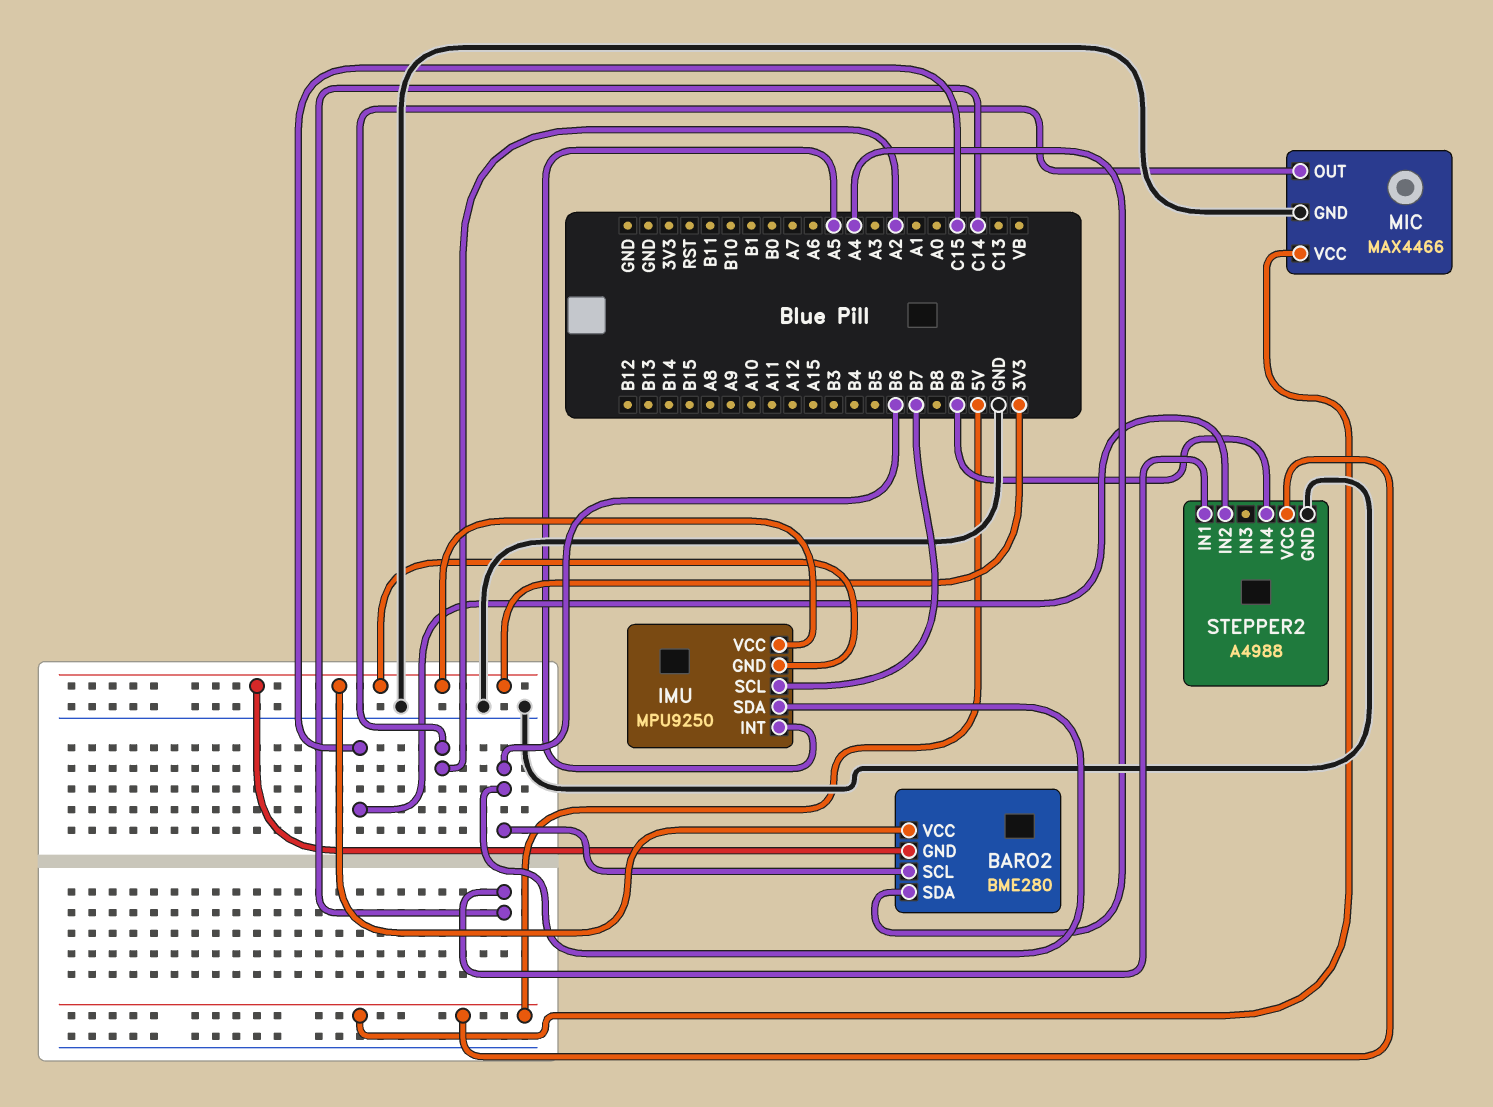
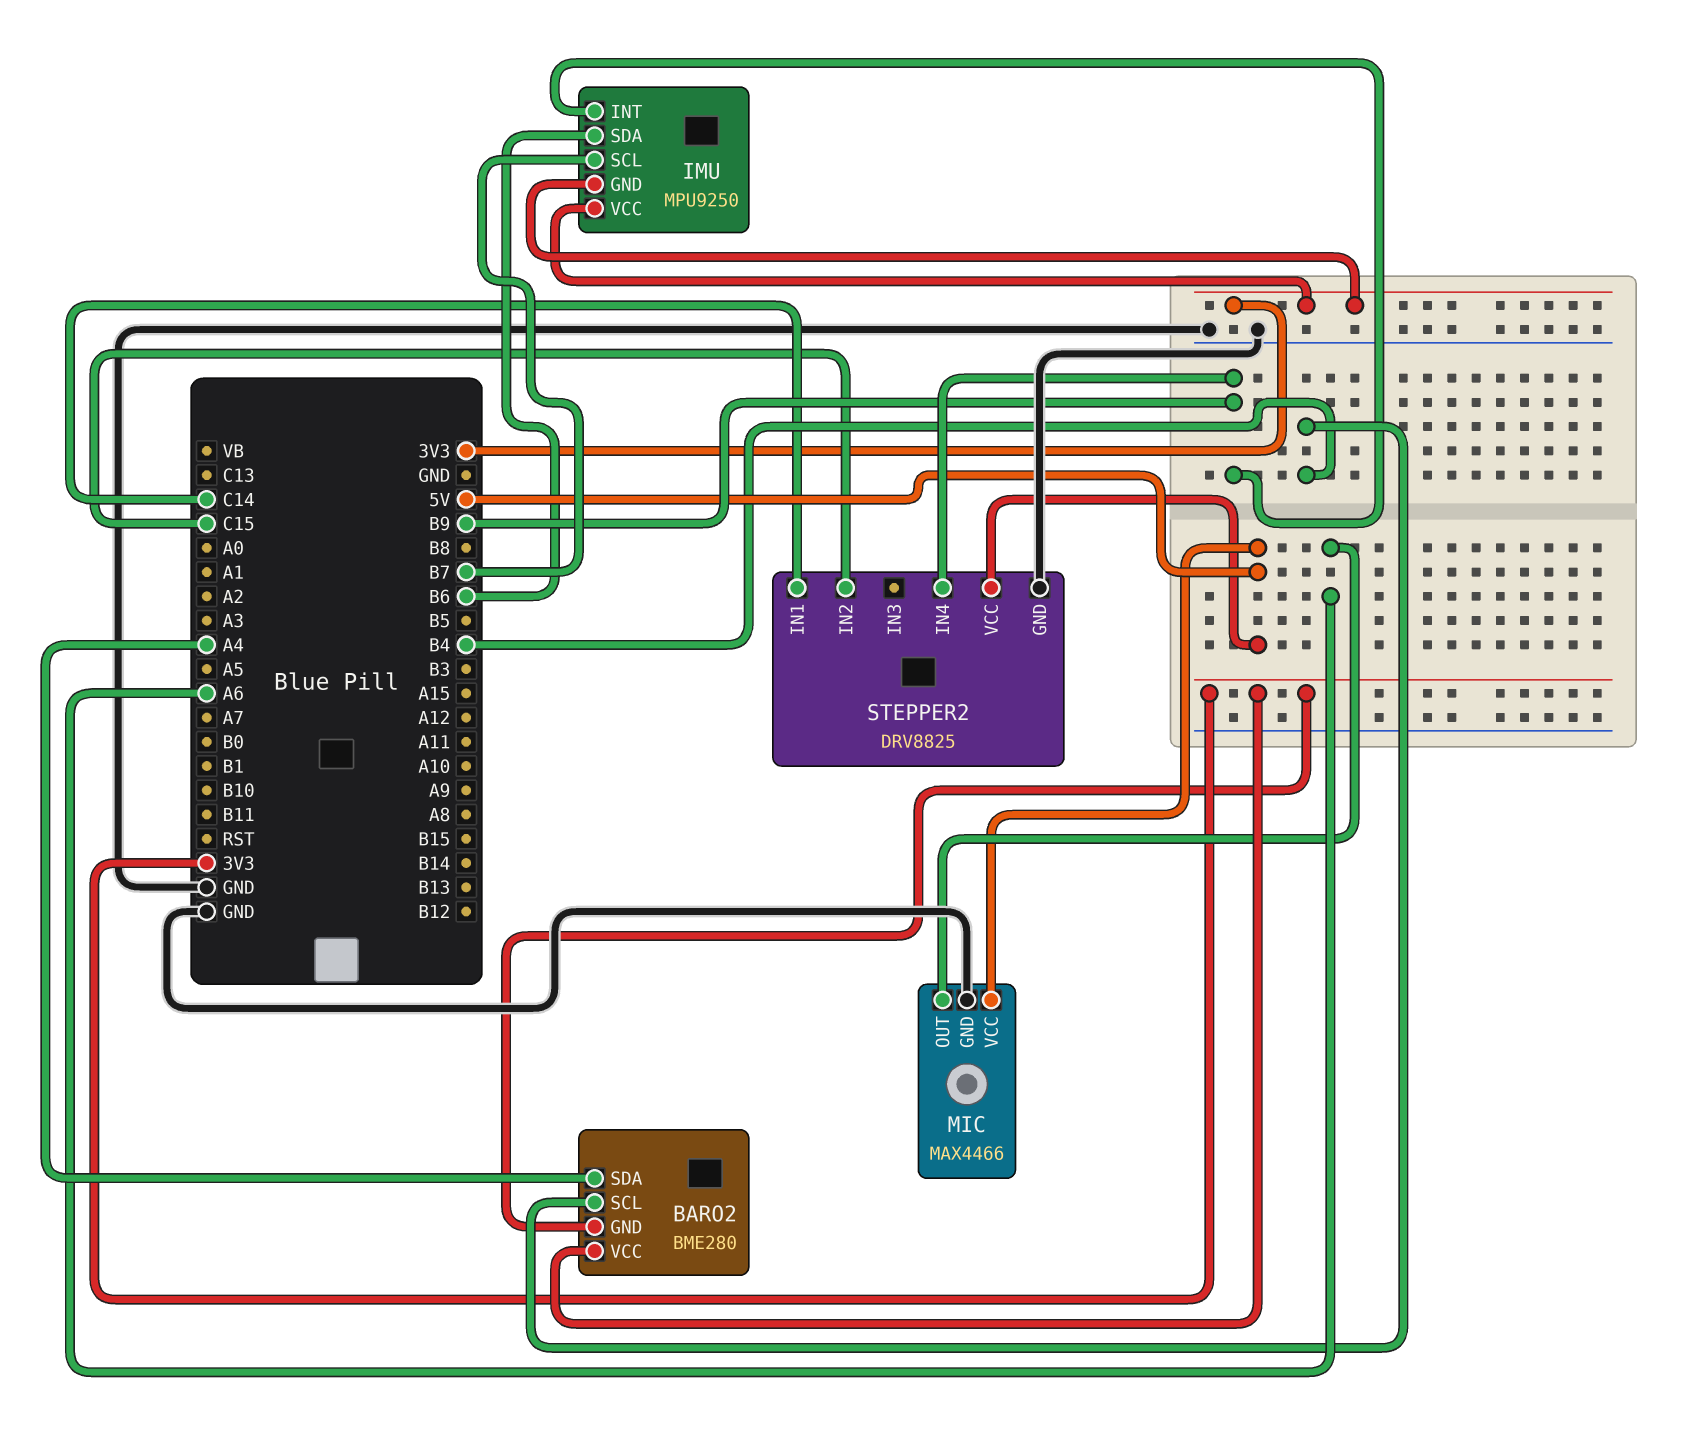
BARO2 pin SCL: B6 -> B4
IMU pin INT: A5 -> B9
MIC pin OUT: A2 -> A6
STEPPER2: A4988 -> DRV8825

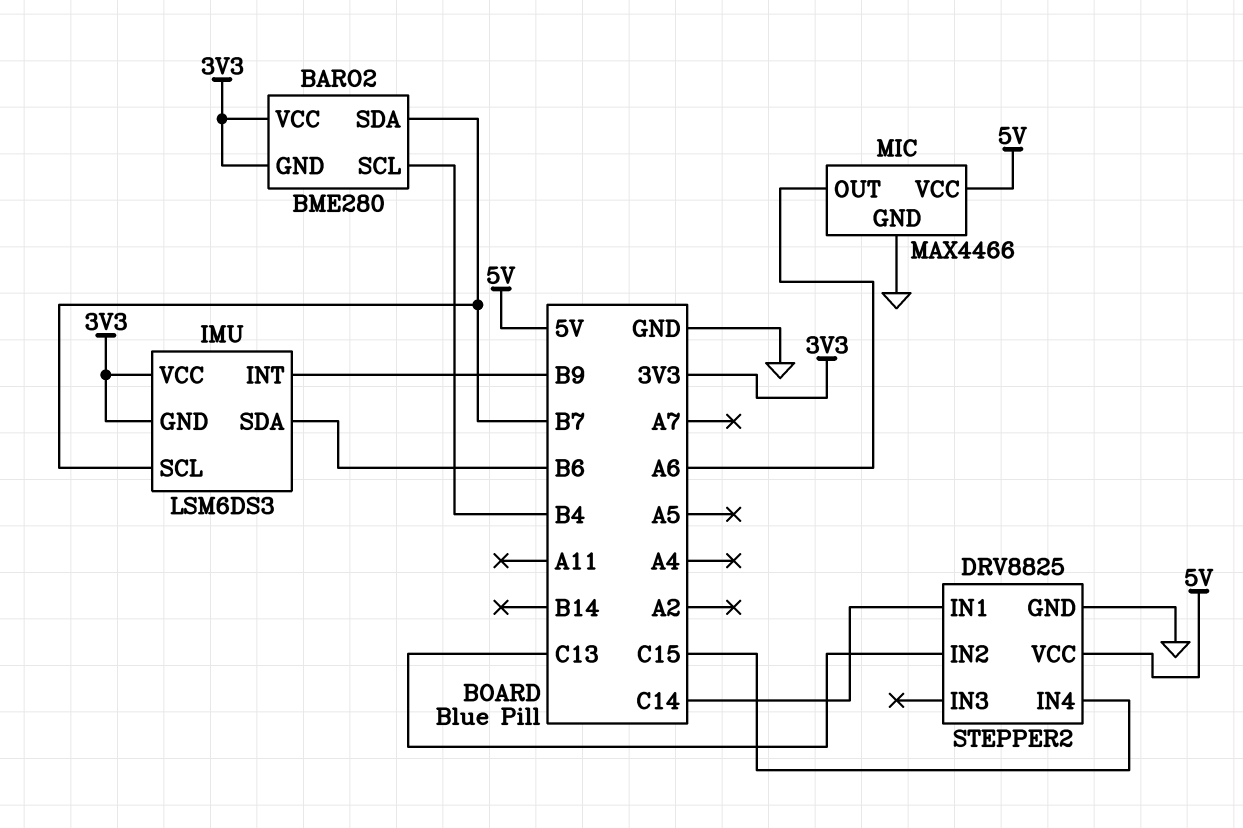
BARO2 pin SDA: A4 -> B7
IMU: MPU9250 -> LSM6DS3
STEPPER2 pin IN2: C15 -> C13
STEPPER2 pin IN4: B9 -> C15

